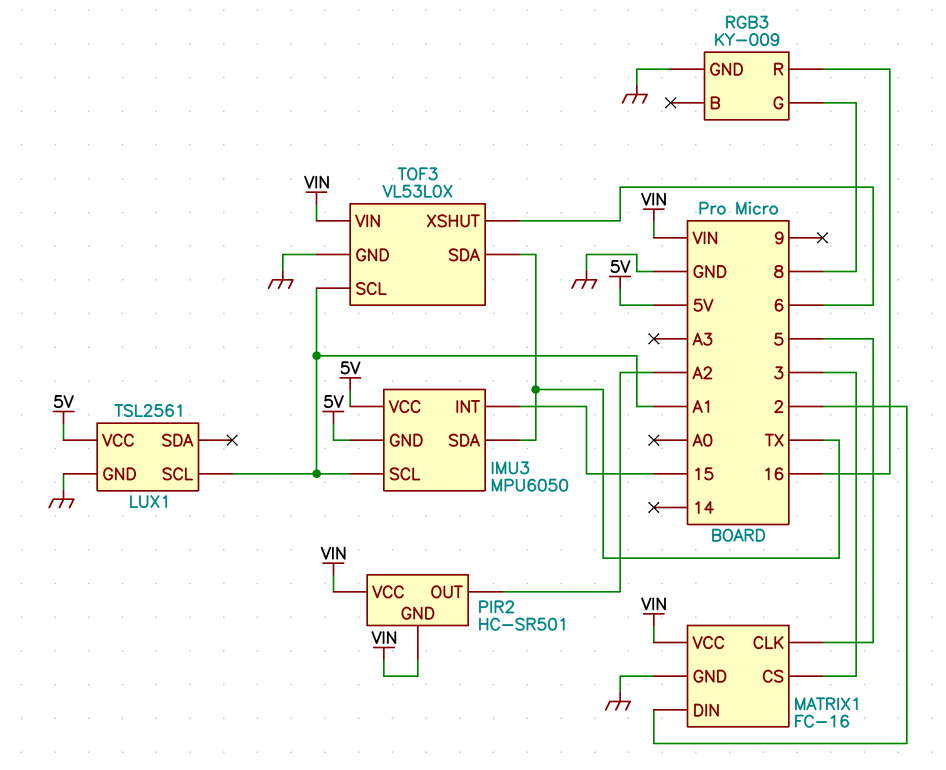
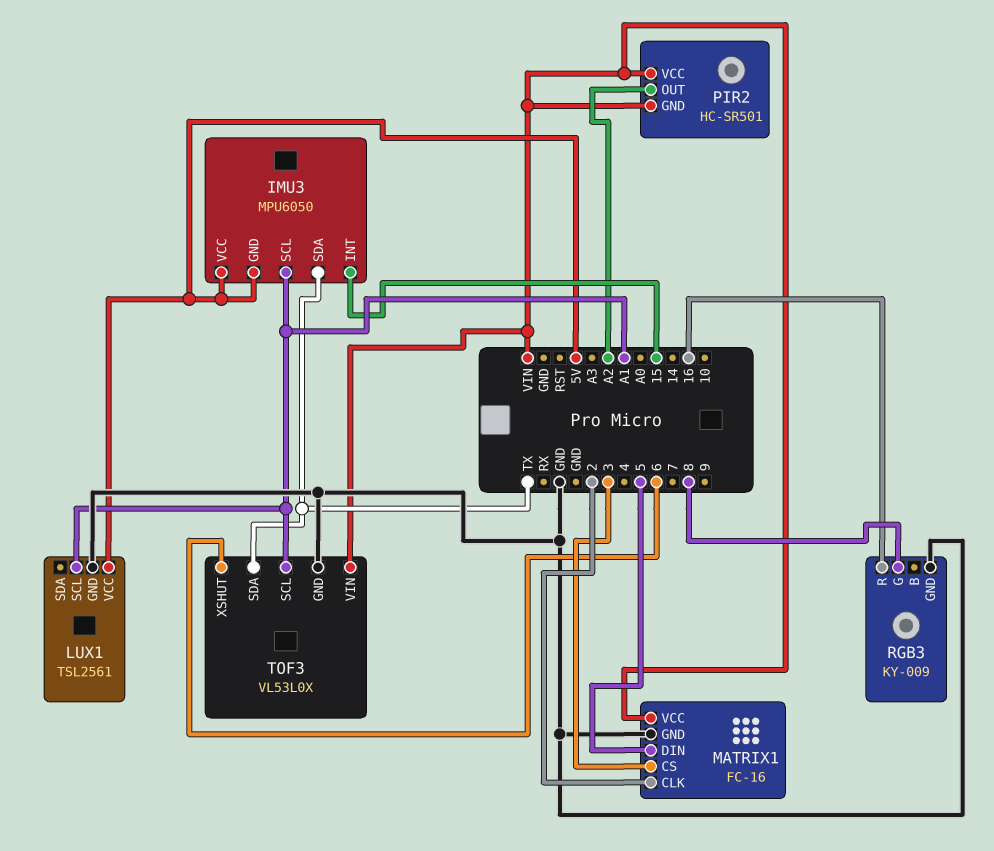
MATRIX1 pin CLK: 5 -> 2
MATRIX1 pin DIN: 2 -> 5

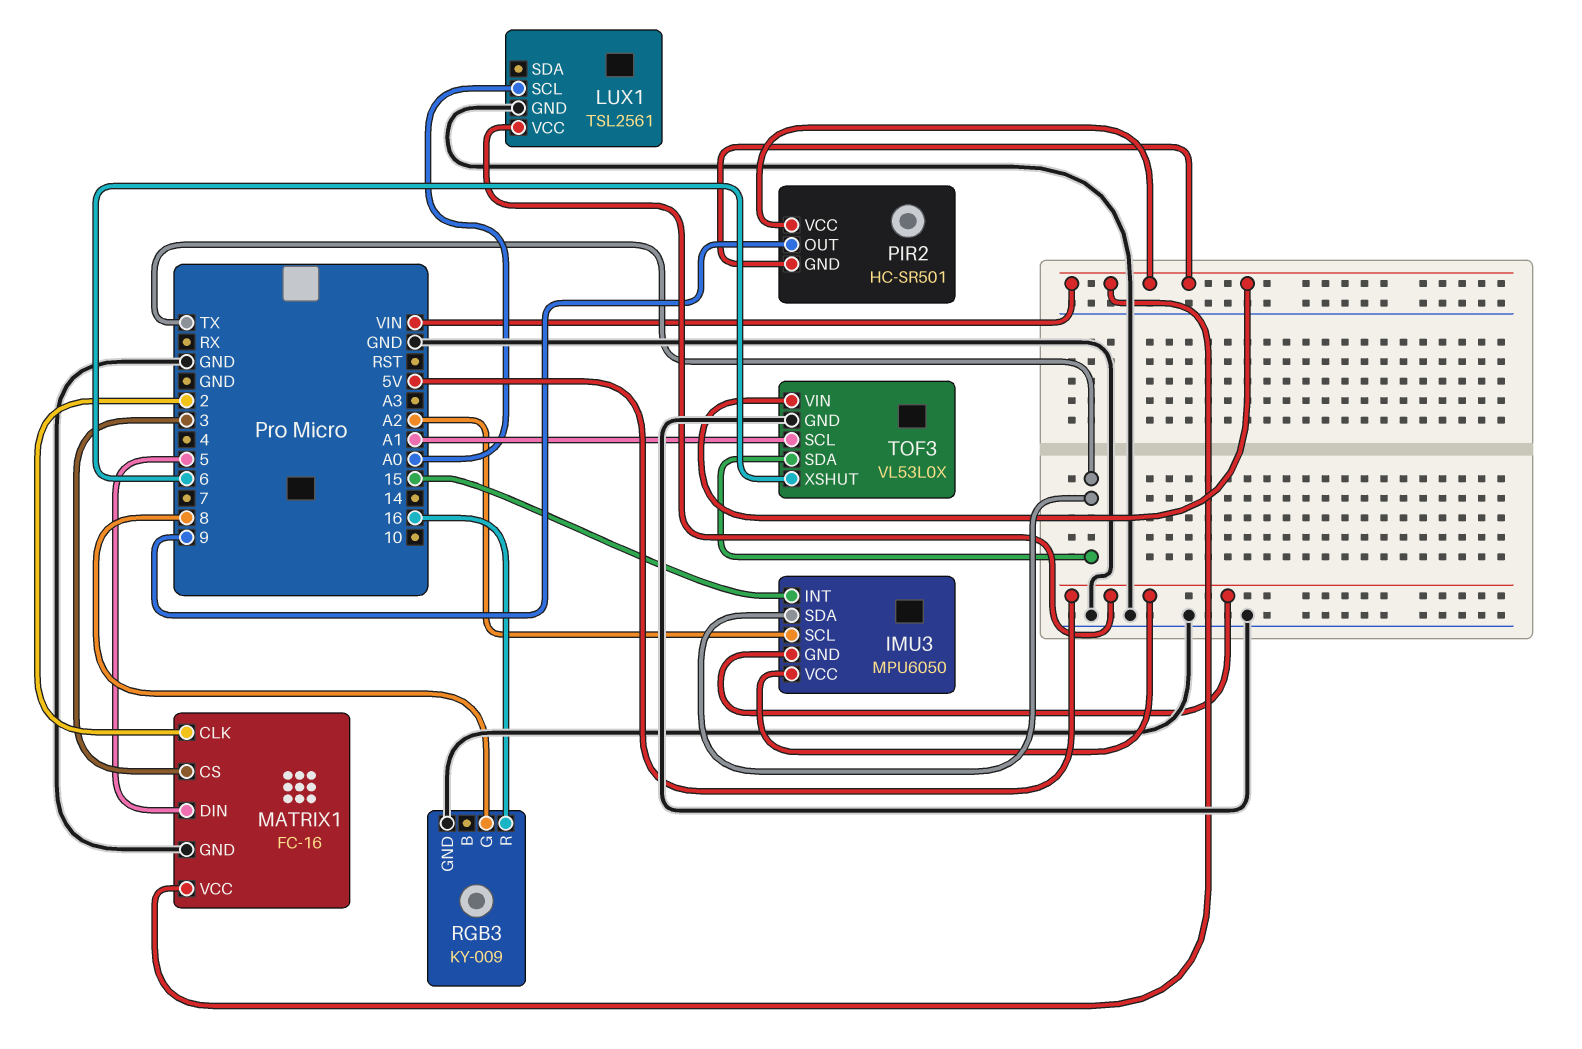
IMU3 pin SCL: A1 -> A2
LUX1 pin SCL: A1 -> A0
PIR2 pin OUT: A2 -> 9

